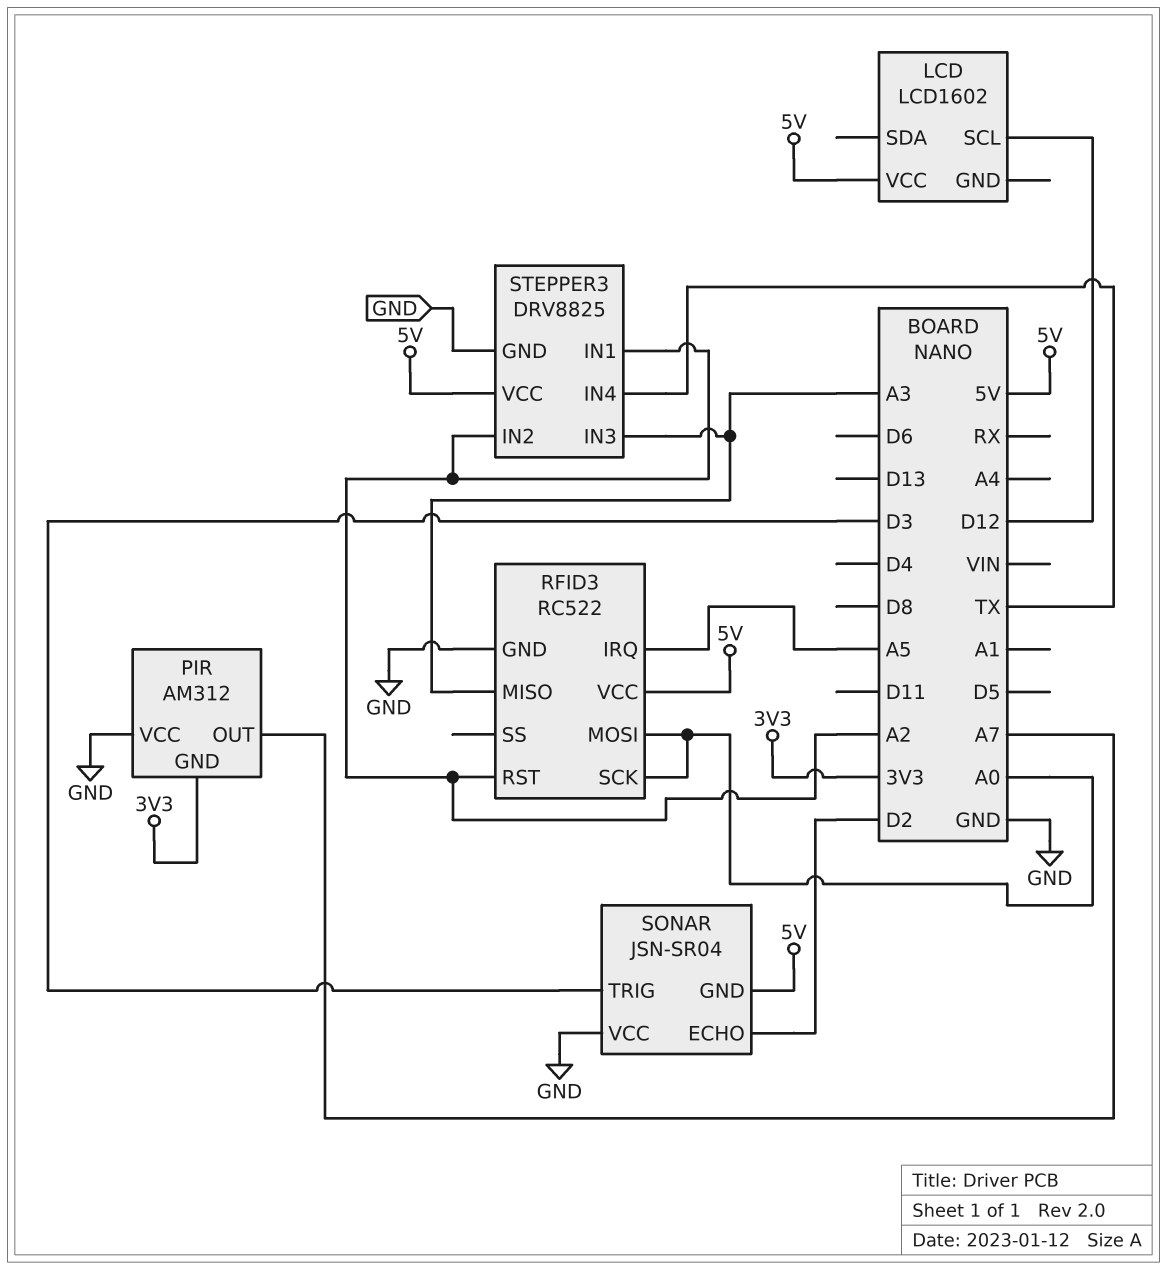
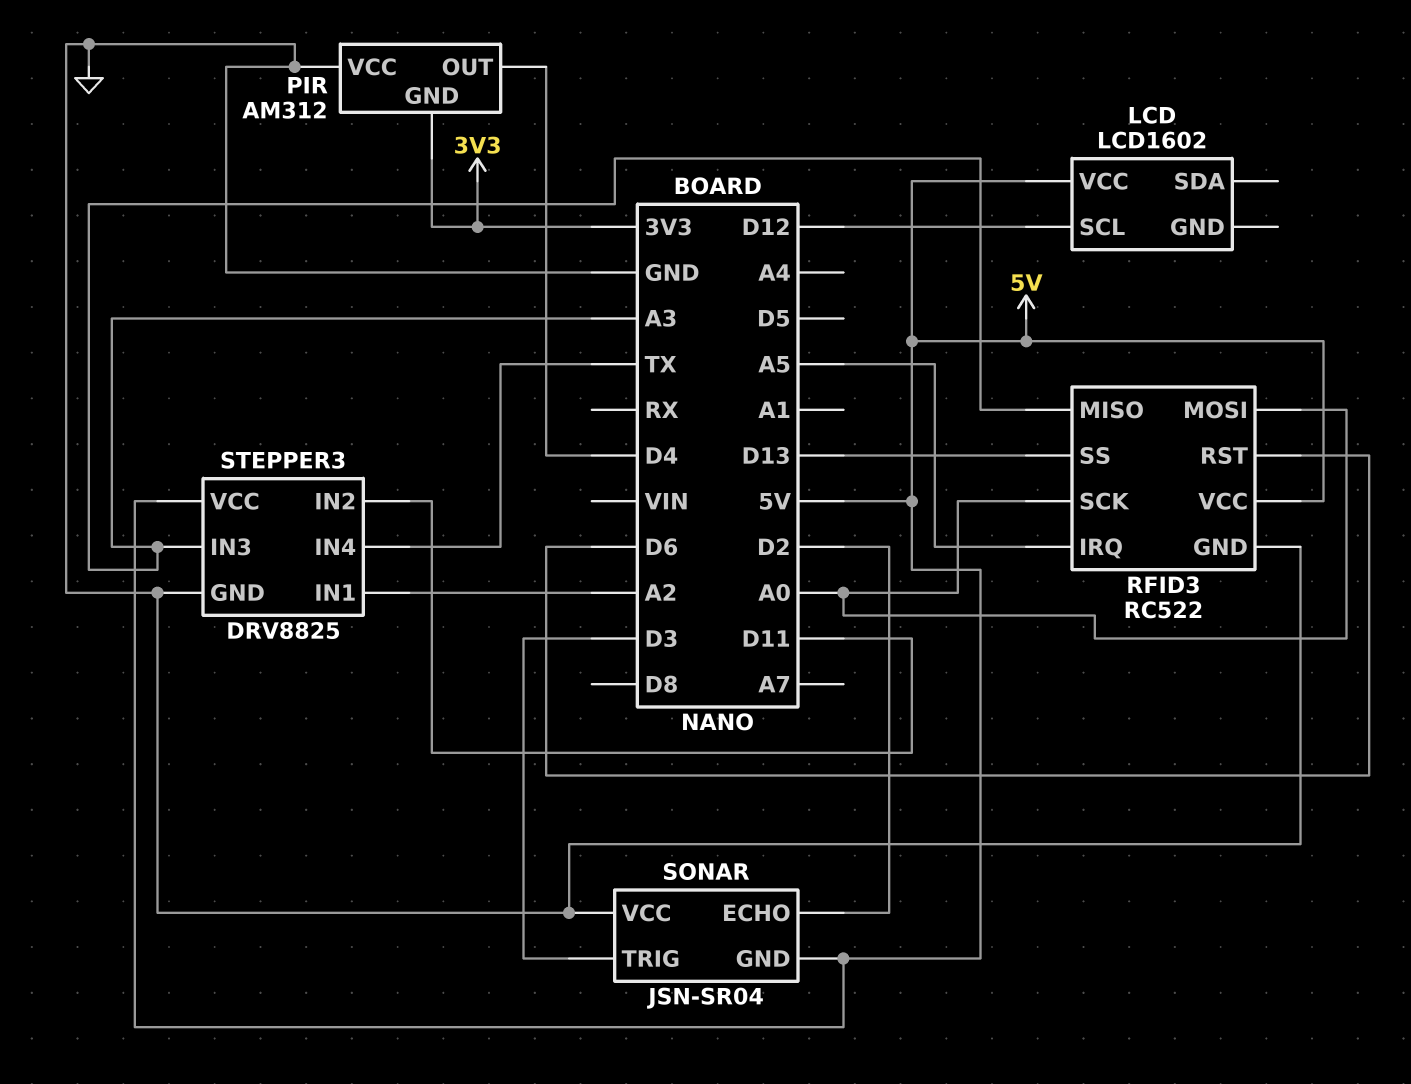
PIR pin OUT: A7 -> D4
RFID3 pin RST: A2 -> D6
RFID3 pin SS: none -> D13
STEPPER3 pin IN2: A2 -> D11

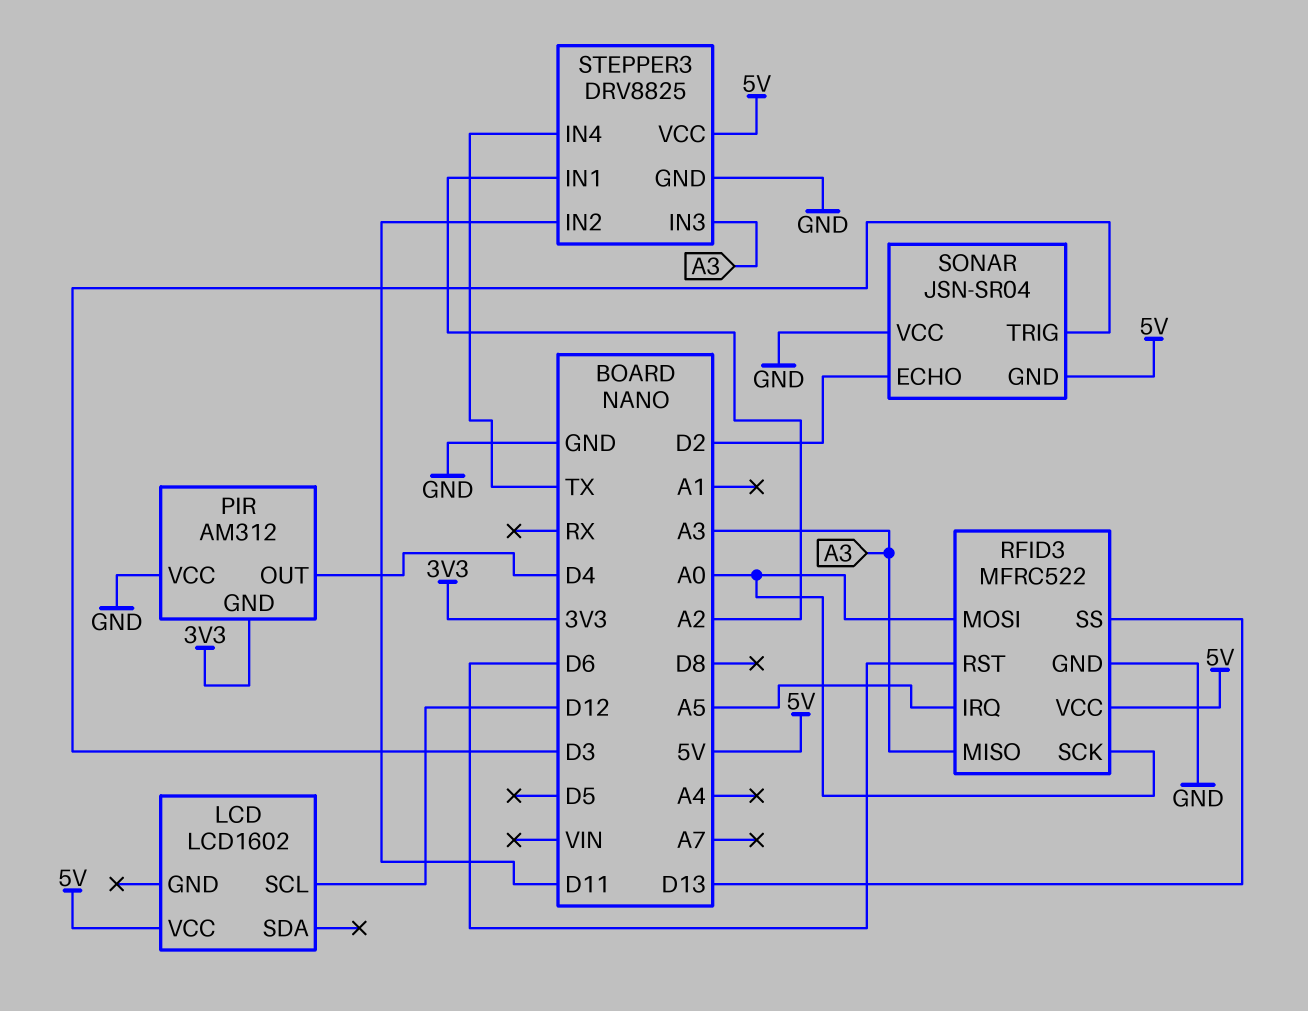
RFID3: RC522 -> MFRC522

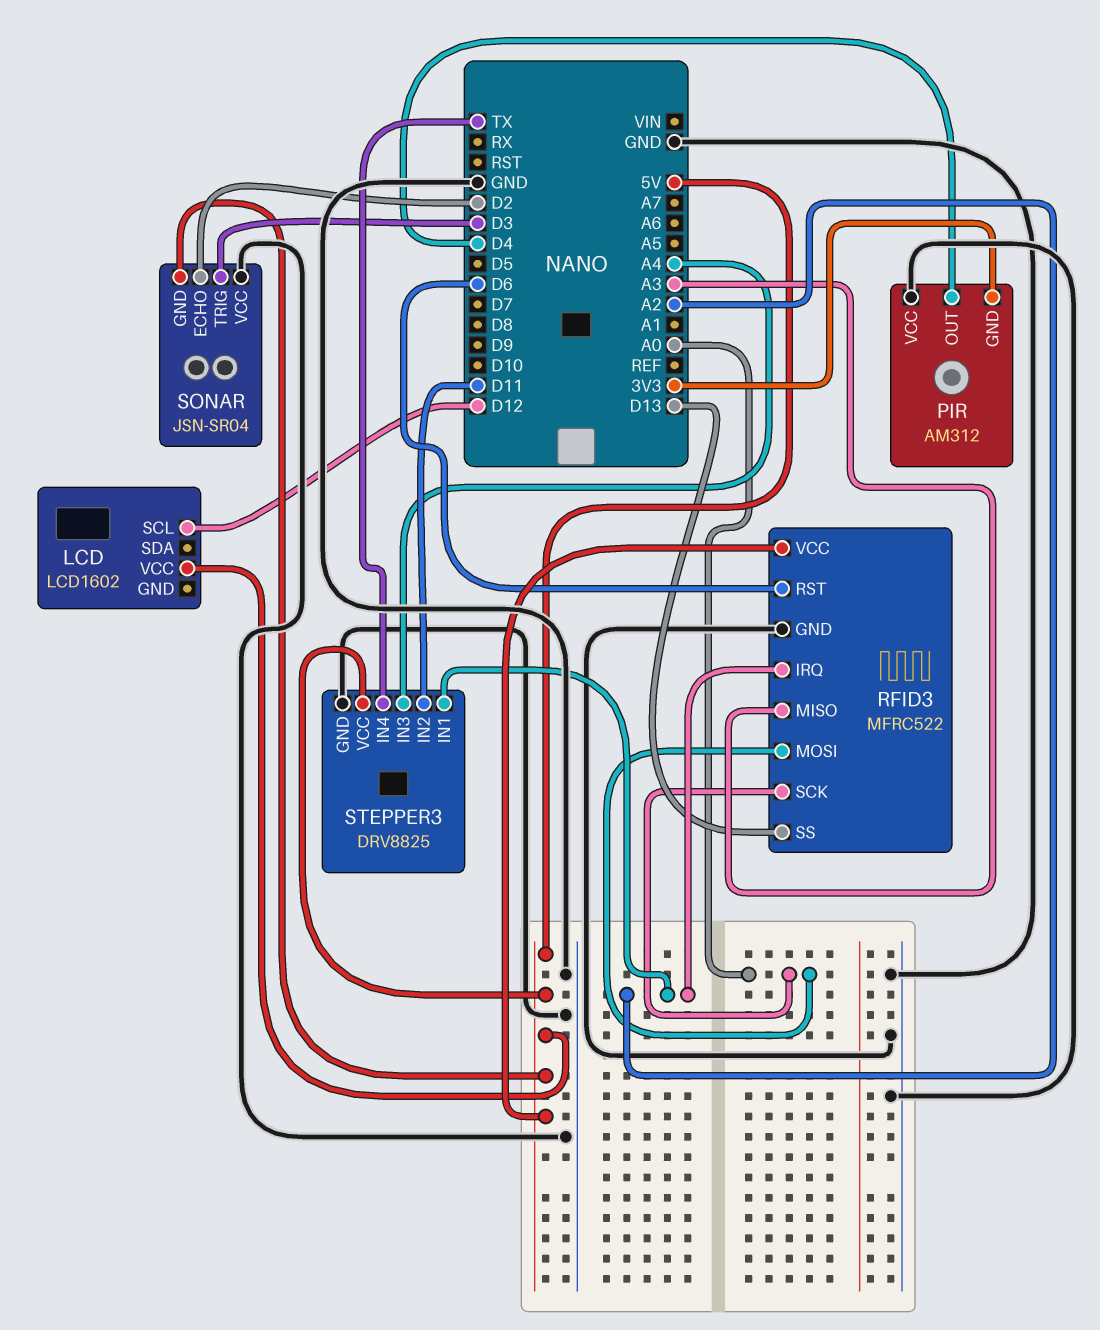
RFID3 pin IRQ: A5 -> A2
STEPPER3 pin IN3: A3 -> A4

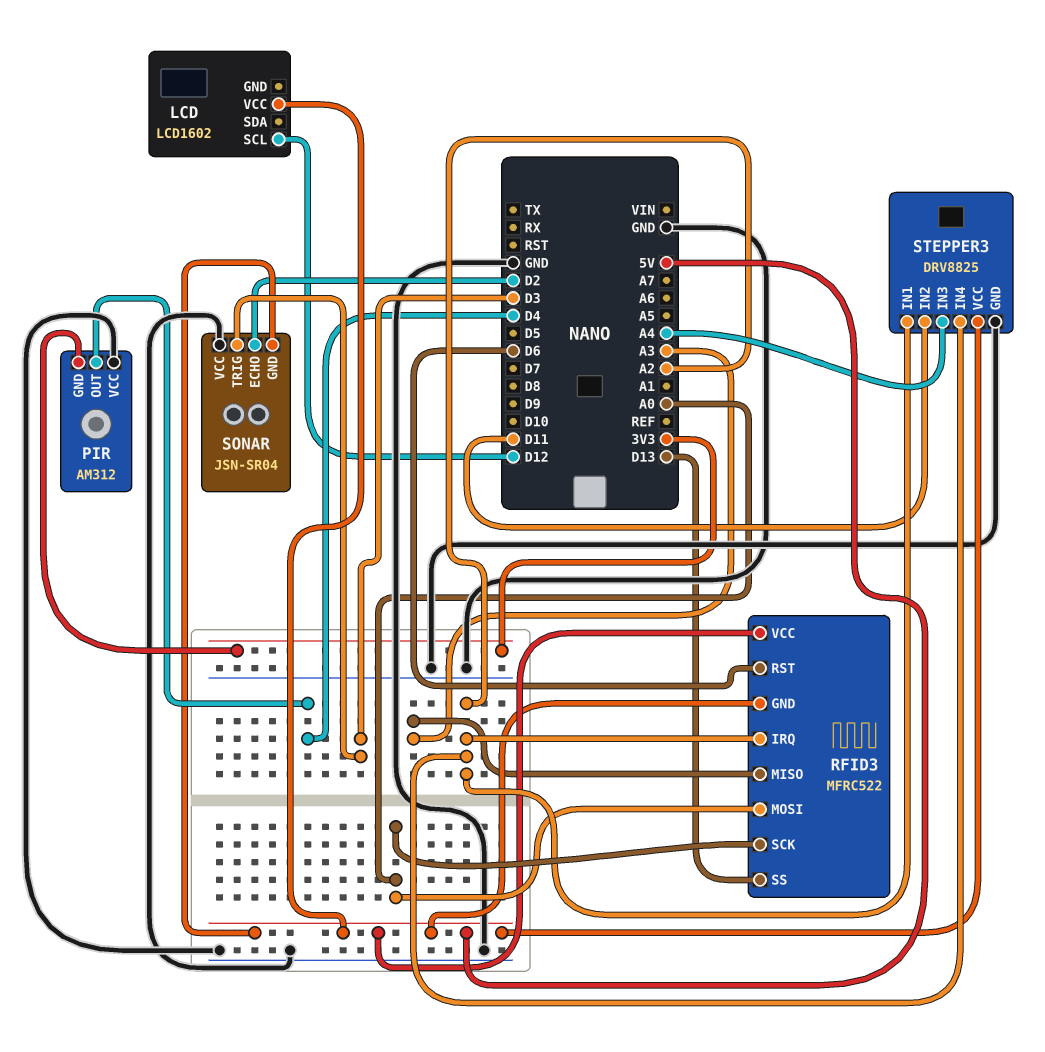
RFID3 pin GND: GND -> 5V
STEPPER3 pin IN4: TX -> A2

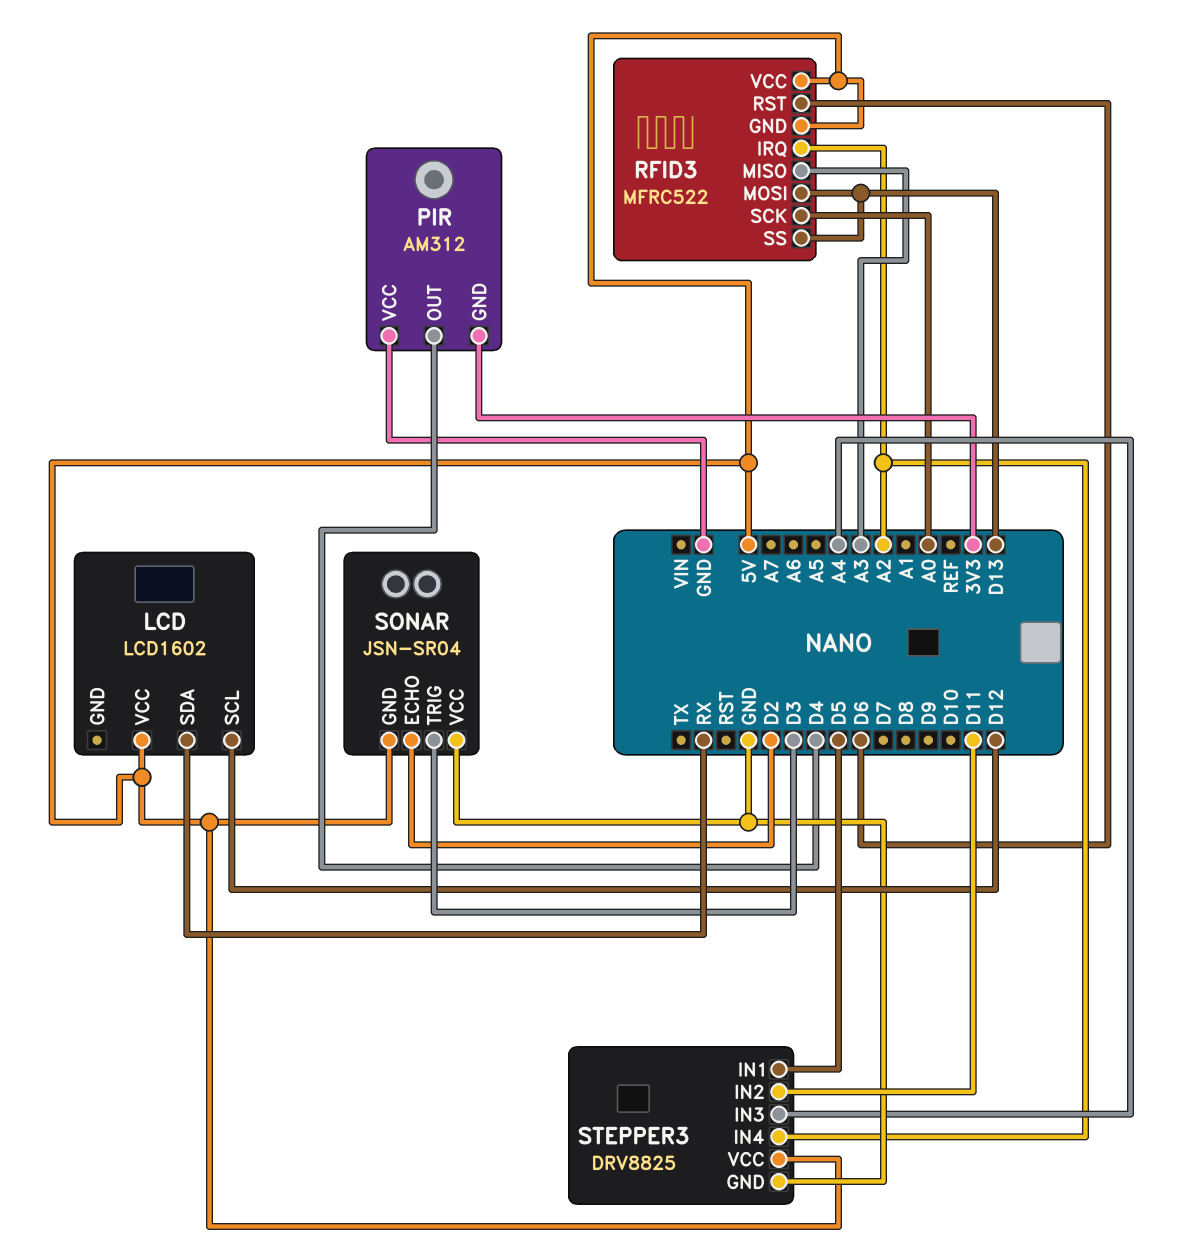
LCD pin SDA: none -> RX
RFID3 pin MOSI: A0 -> D13
STEPPER3 pin IN1: A2 -> D5

